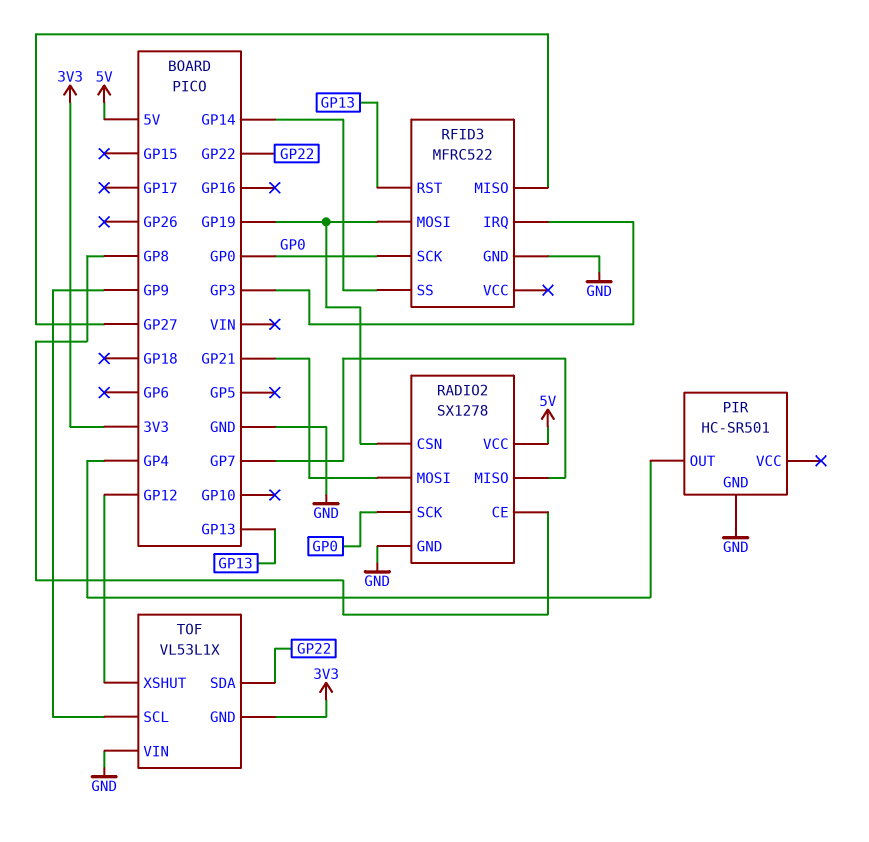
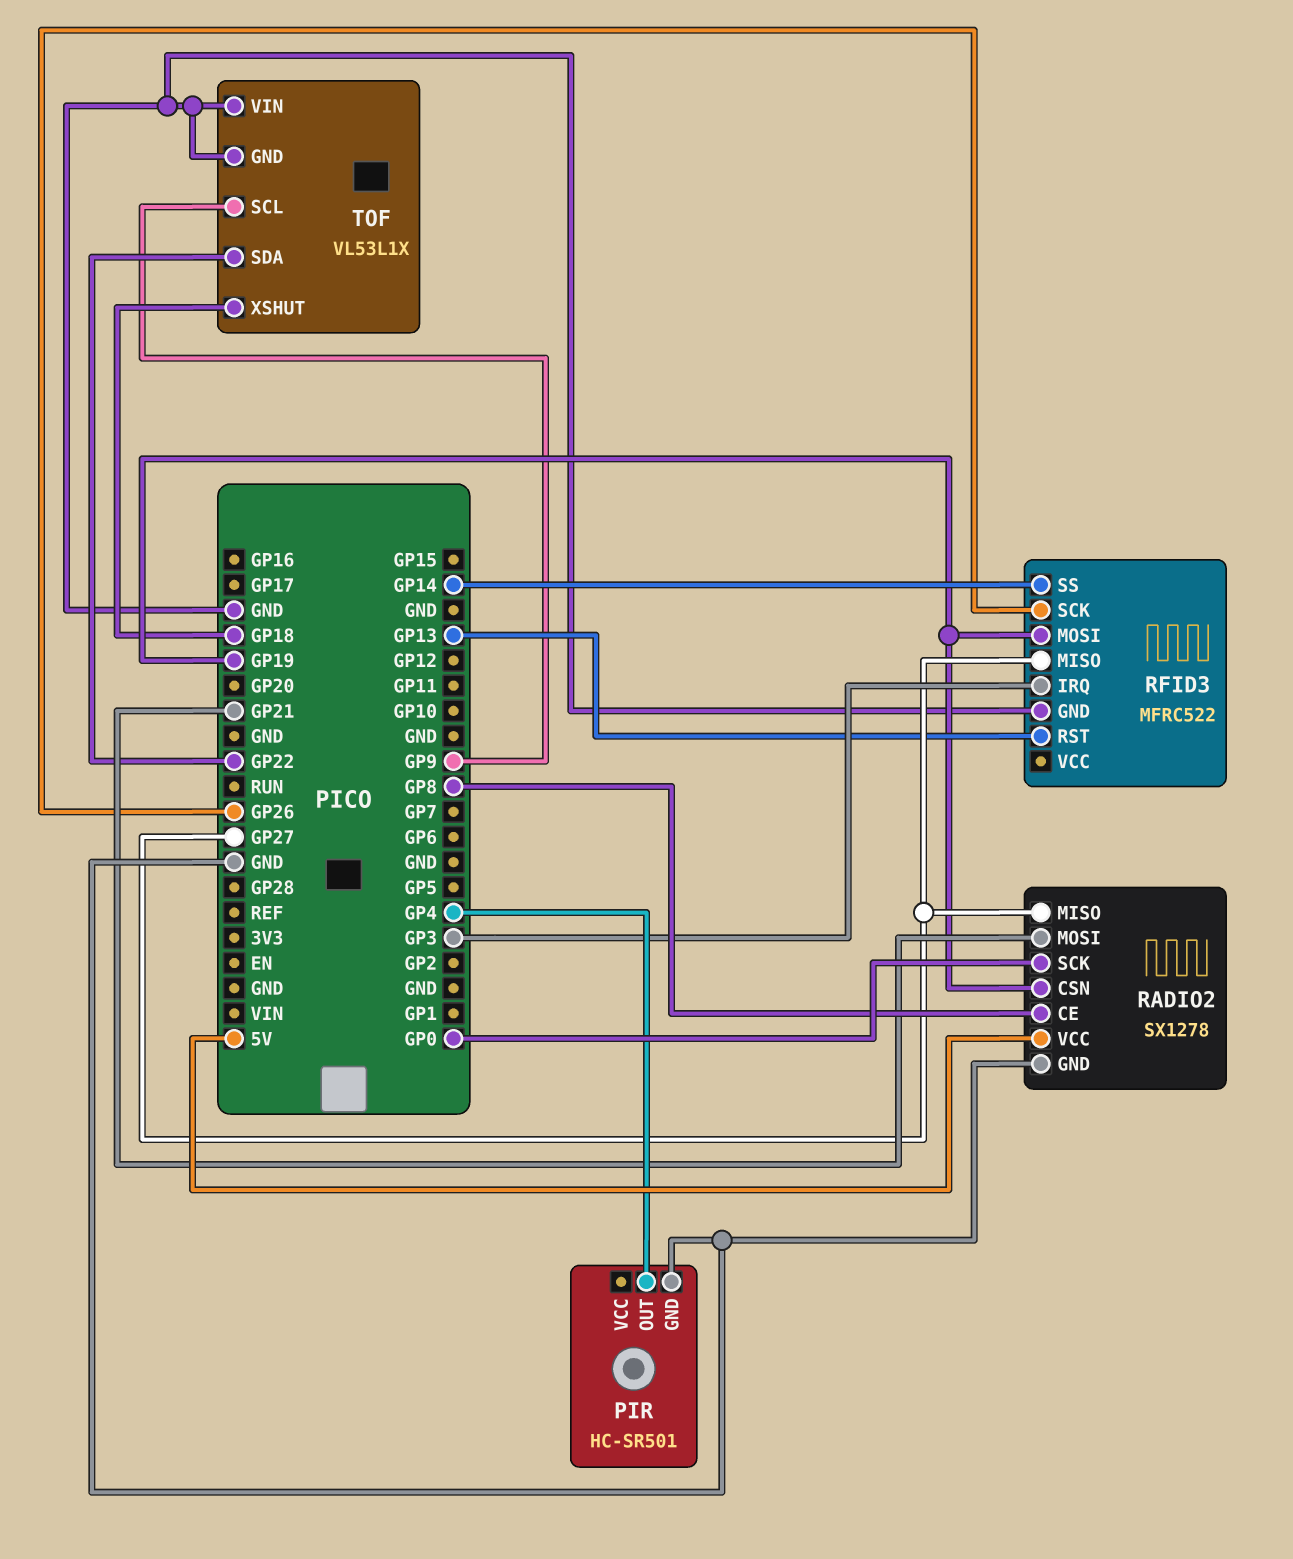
RADIO2 pin MISO: GP7 -> GP27
RFID3 pin SCK: GP0 -> GP26
TOF pin GND: 3V3 -> GND
TOF pin XSHUT: GP12 -> GP18

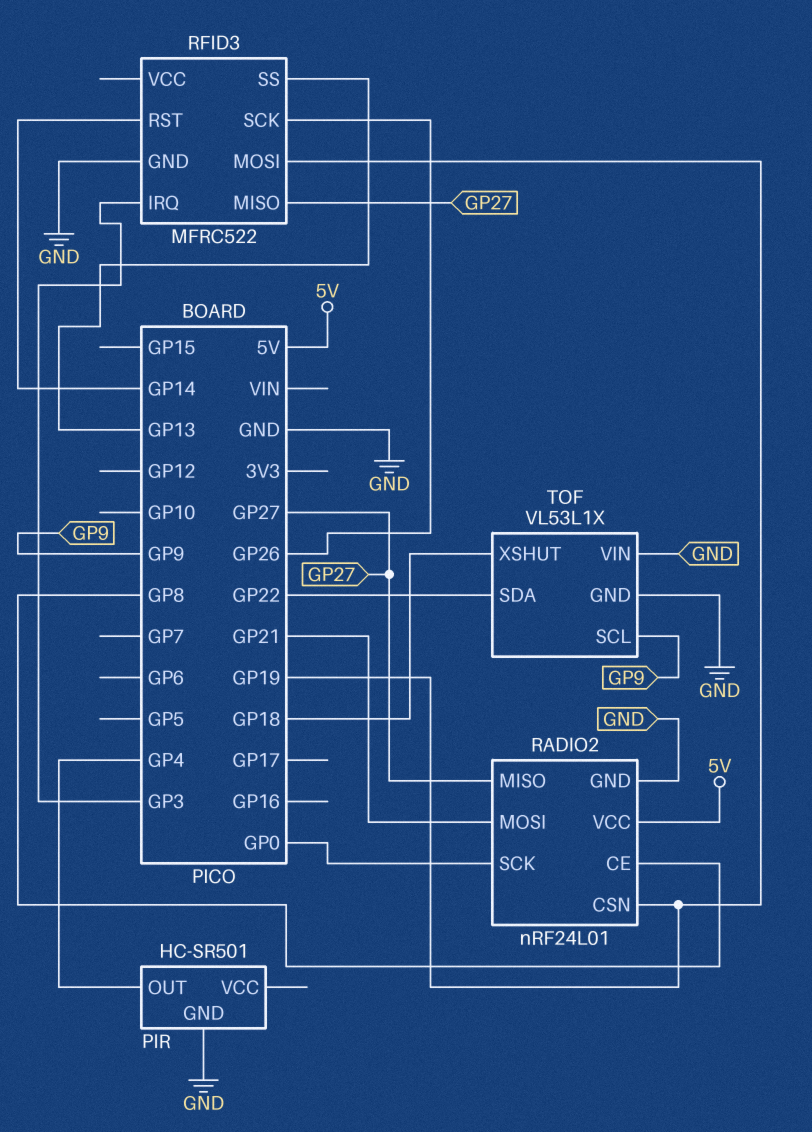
RADIO2: SX1278 -> nRF24L01
RFID3 pin RST: GP13 -> GP14
RFID3 pin SS: GP14 -> GP13

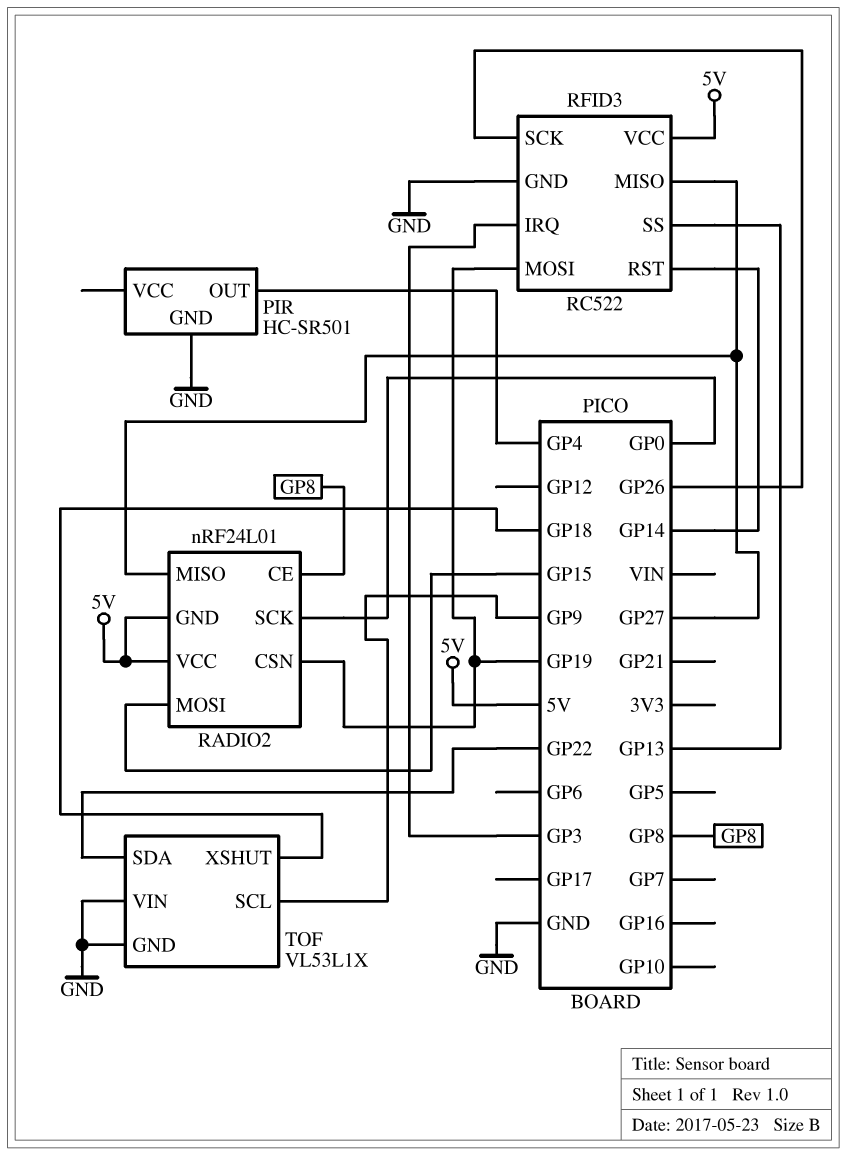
RADIO2 pin GND: GND -> 5V
RADIO2 pin MOSI: GP21 -> GP15
RFID3: MFRC522 -> RC522
RFID3 pin VCC: none -> 5V

